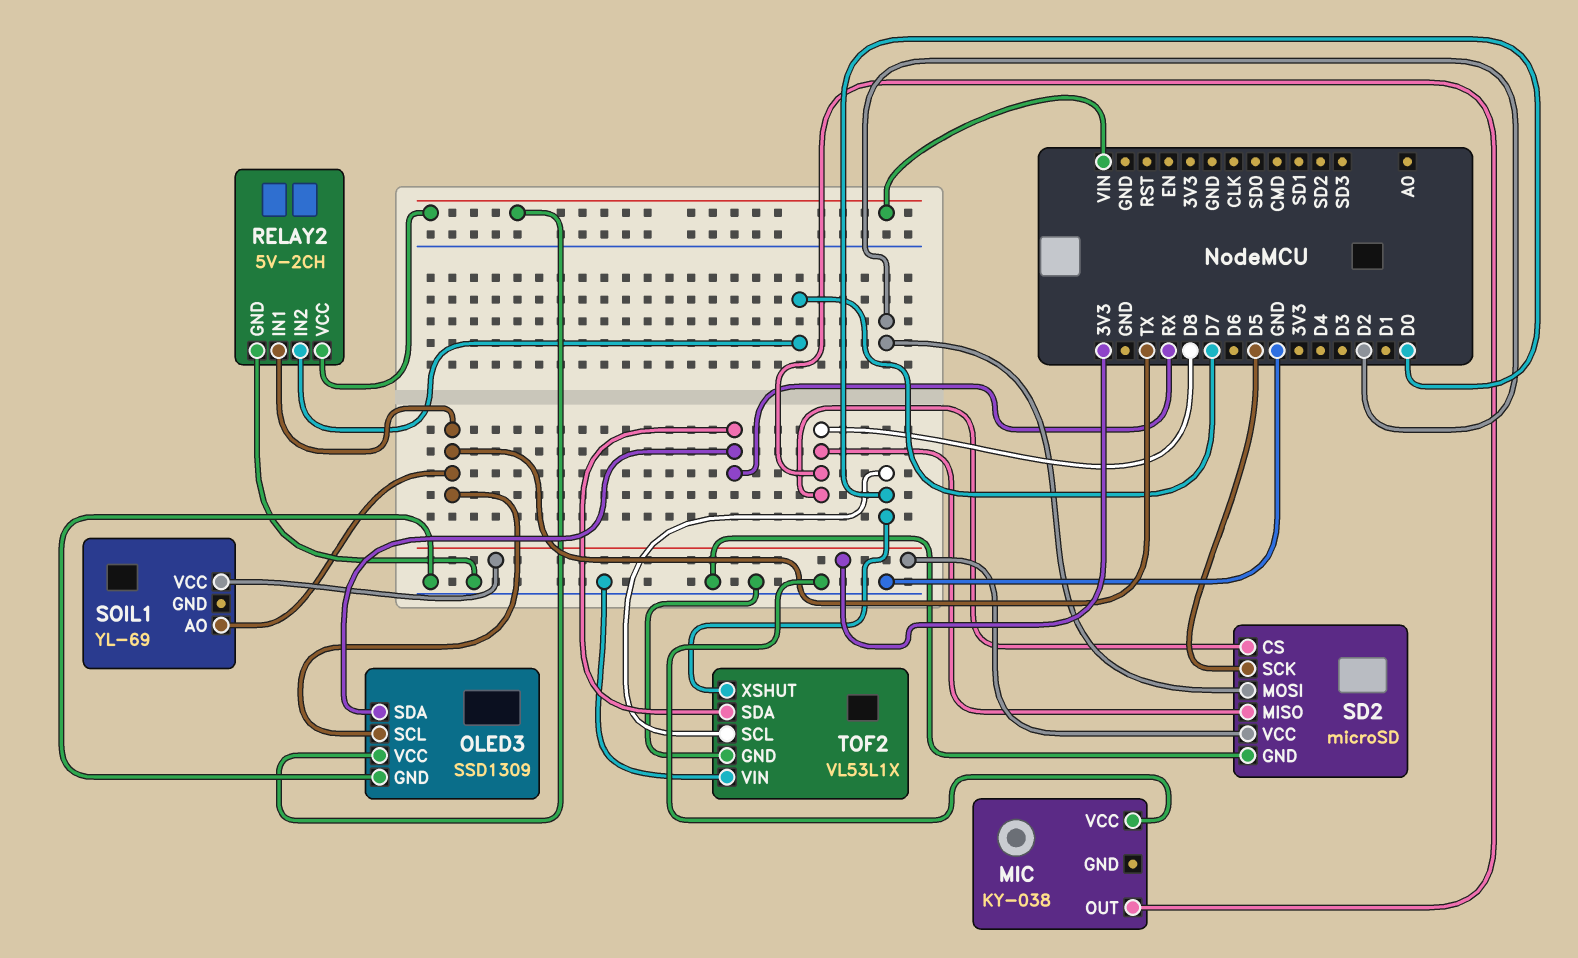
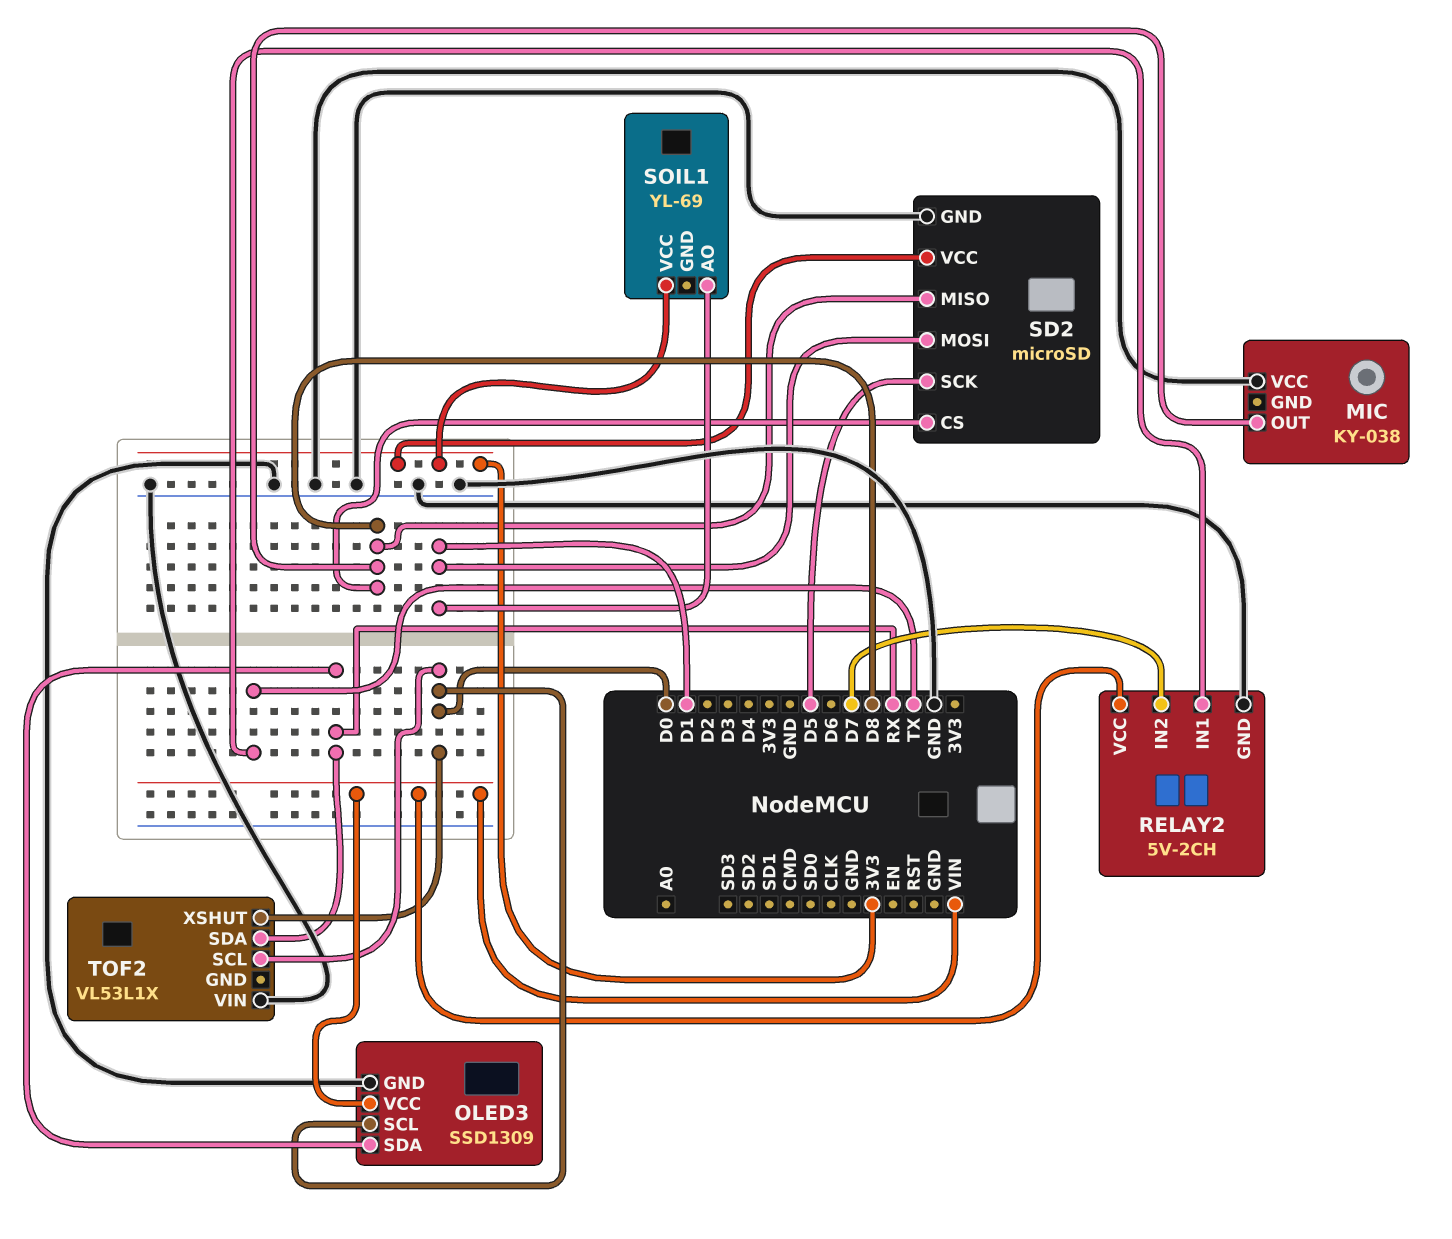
OLED3 pin SCL: TX -> D0
SD2 pin MOSI: D2 -> D1
SOIL1 pin AO: TX -> D1
TOF2 pin GND: GND -> none

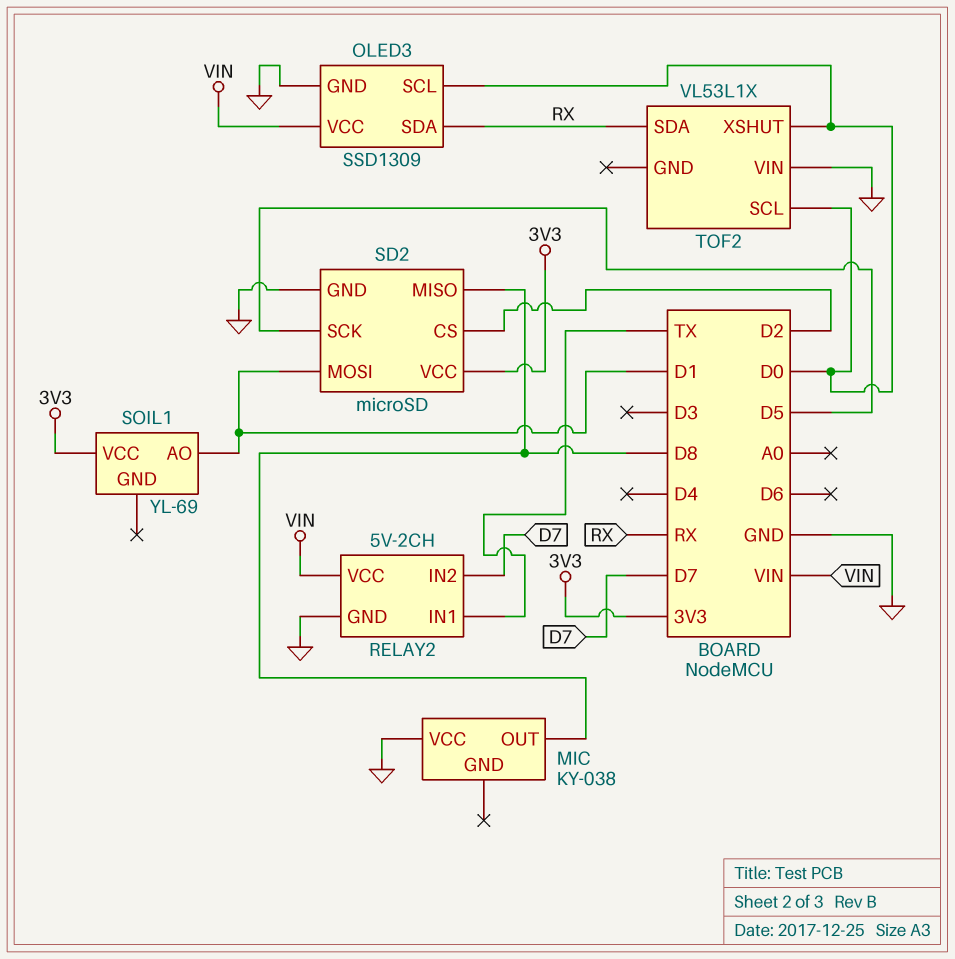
SD2 pin CS: D8 -> D2

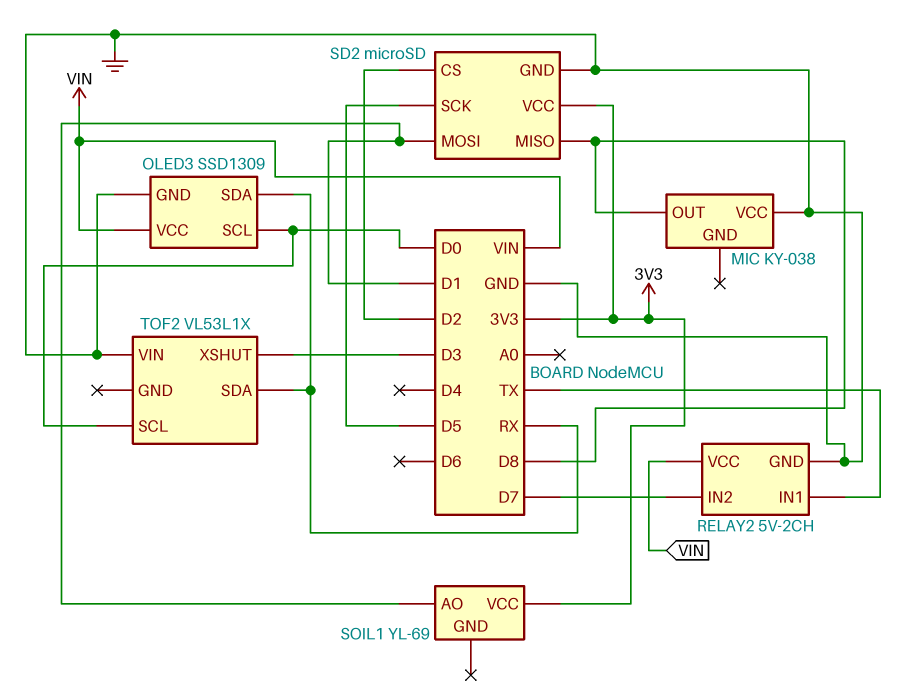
TOF2 pin XSHUT: D0 -> D3

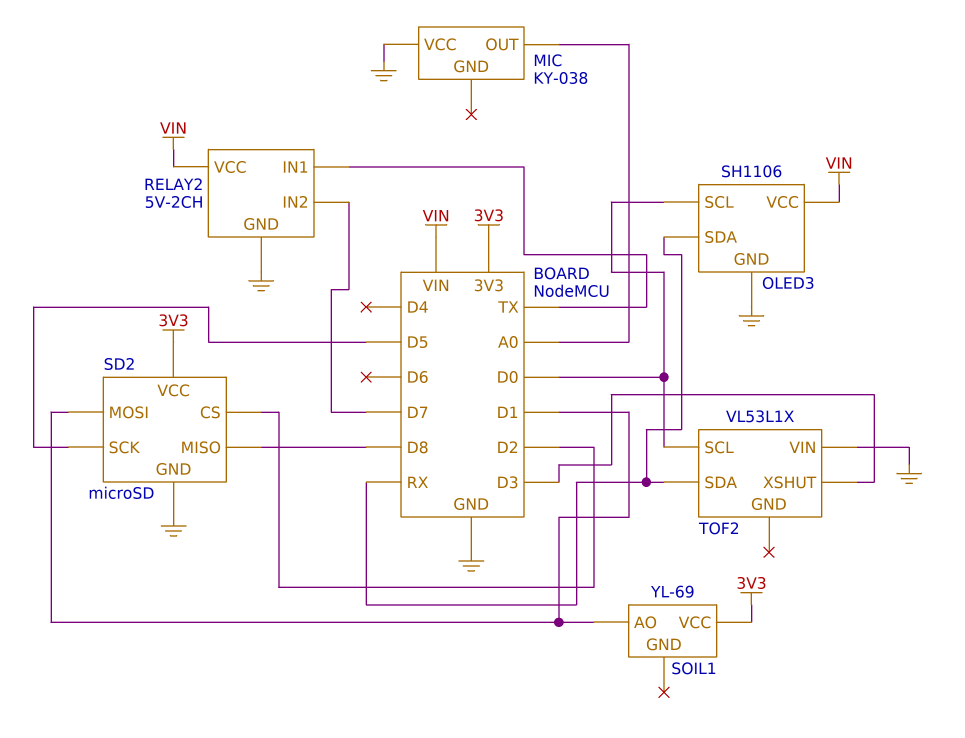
MIC pin OUT: D8 -> A0
OLED3: SSD1309 -> SH1106

